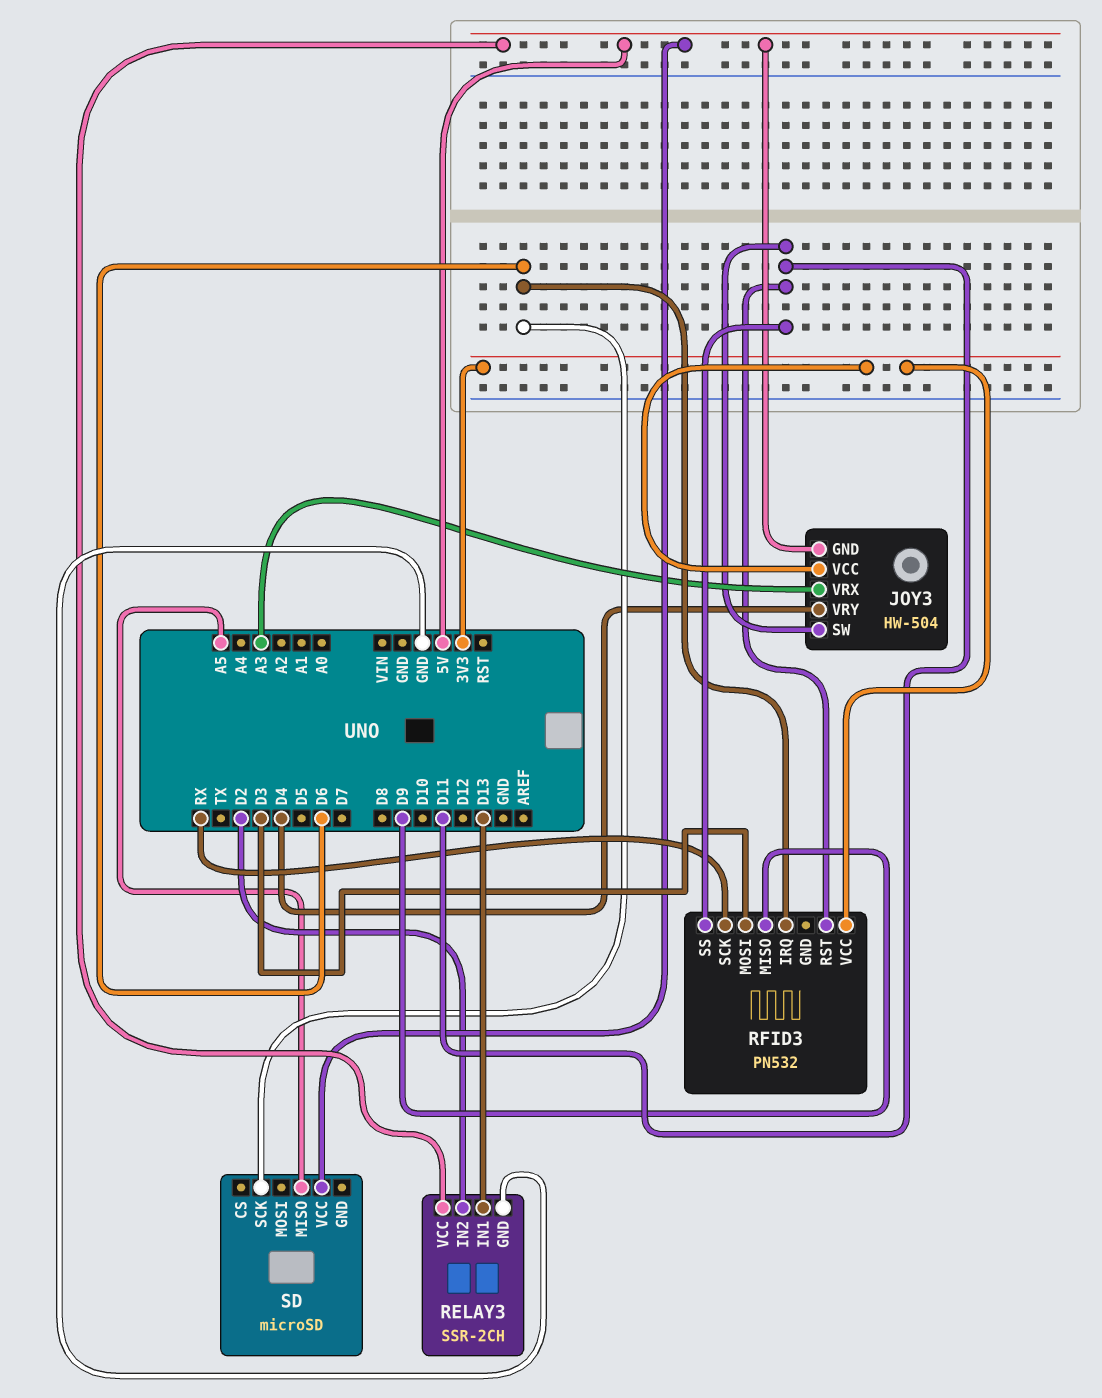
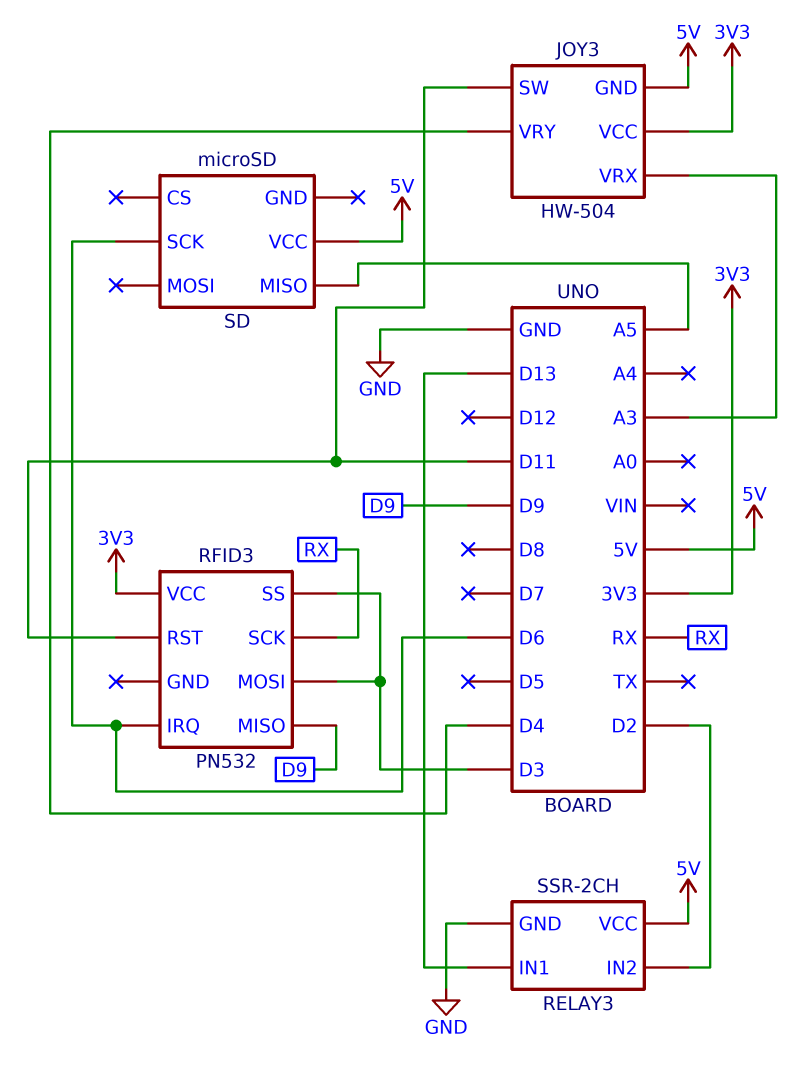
RFID3 pin SS: D11 -> D3

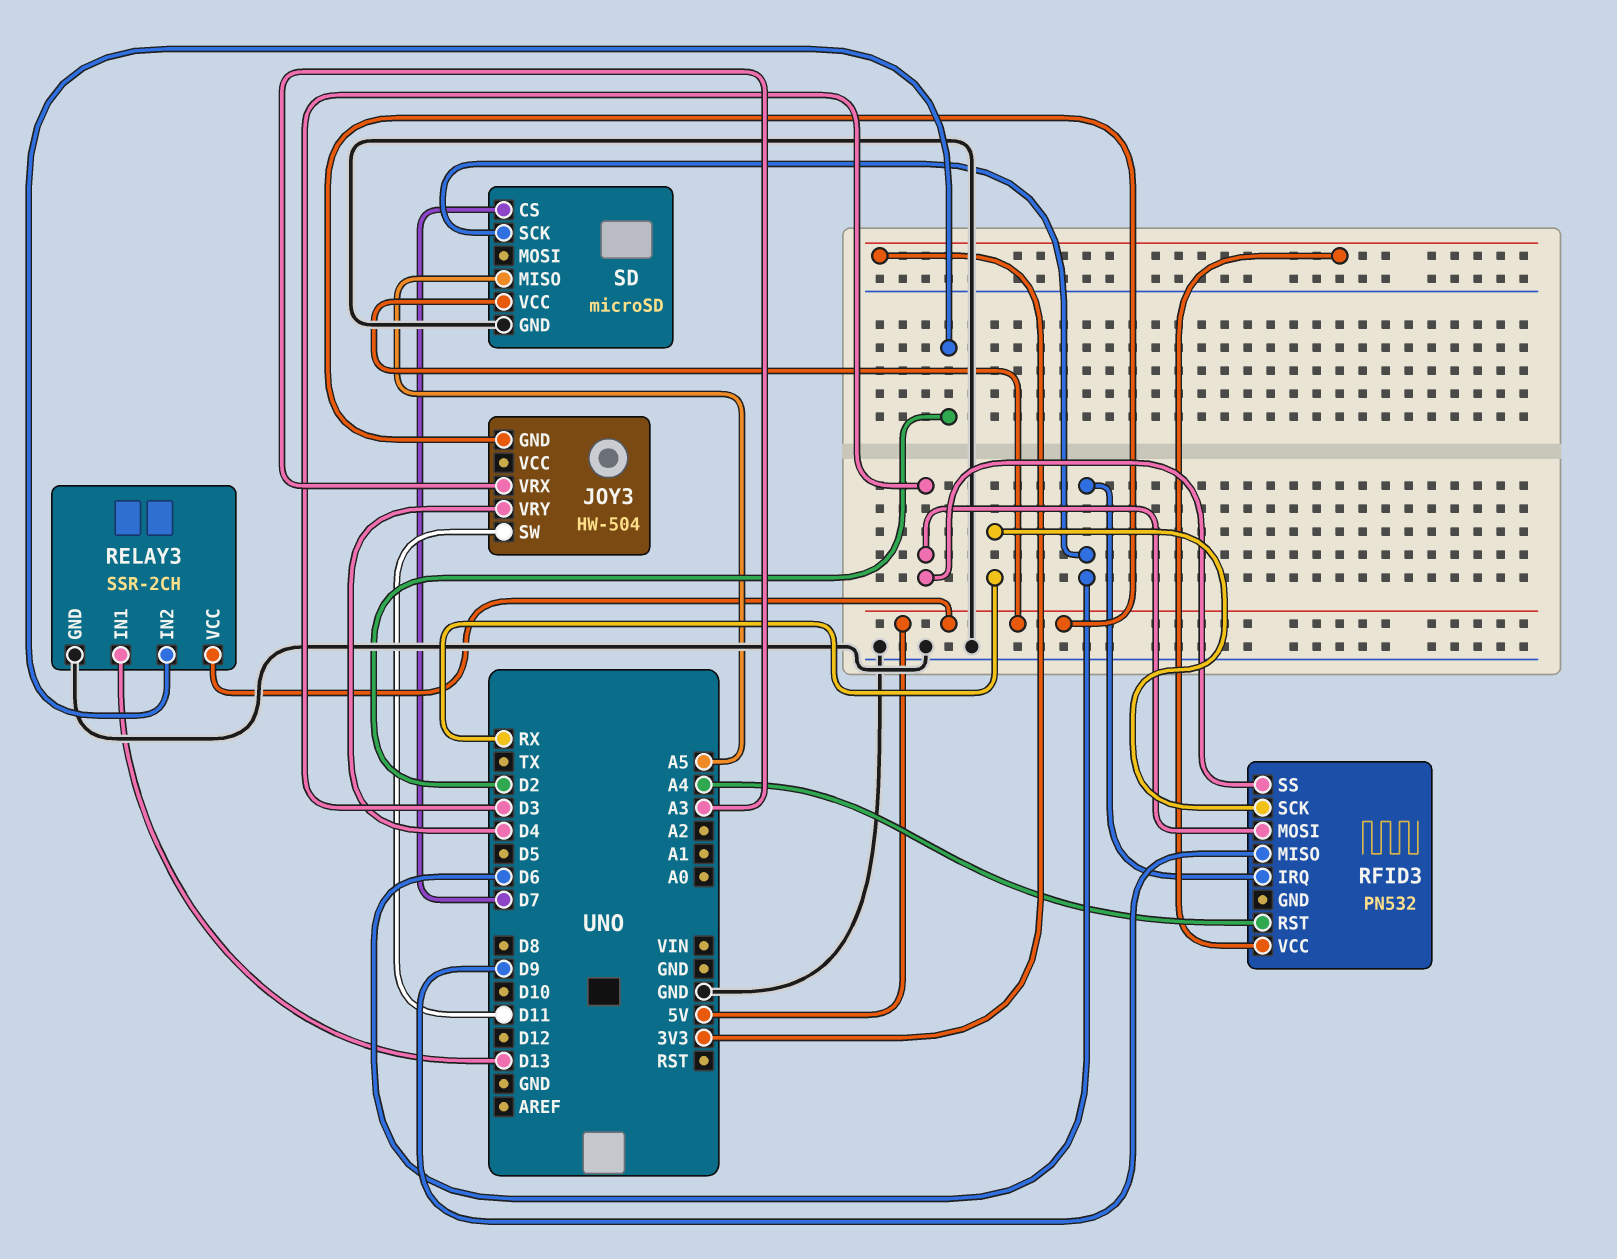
JOY3 pin VCC: 3V3 -> none
RFID3 pin RST: D11 -> A4
SD pin CS: none -> D7
SD pin GND: none -> GND

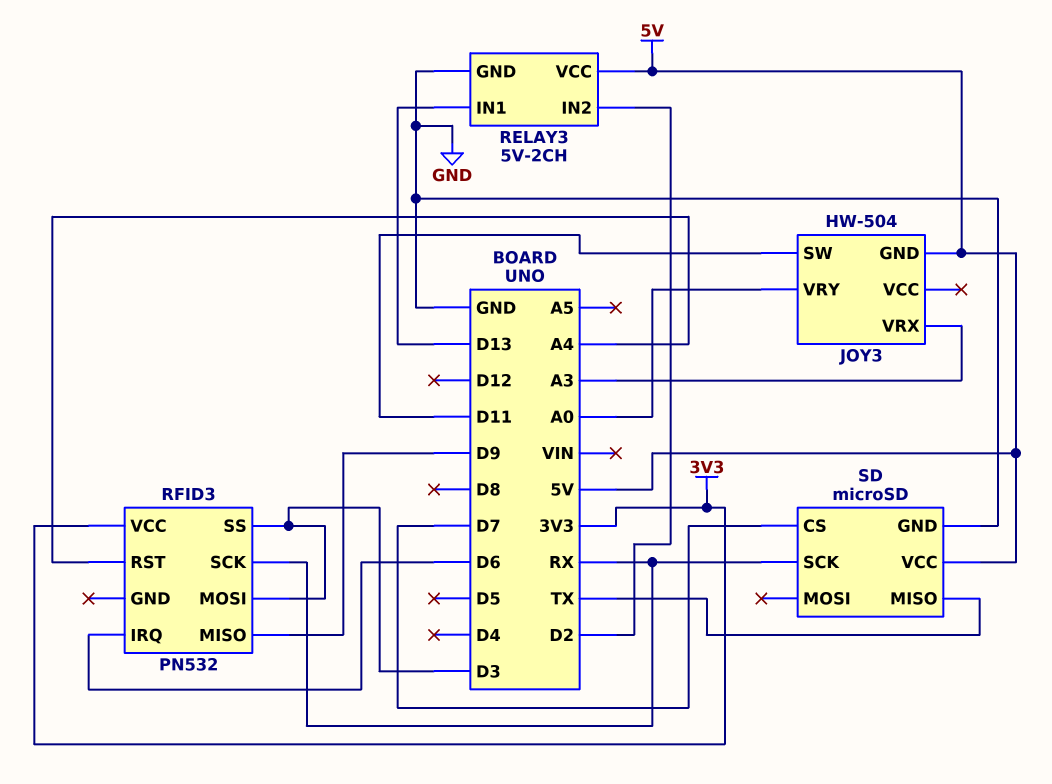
JOY3 pin VRY: D4 -> A0
RELAY3: SSR-2CH -> 5V-2CH
SD pin MISO: A5 -> TX
SD pin SCK: D6 -> RX

